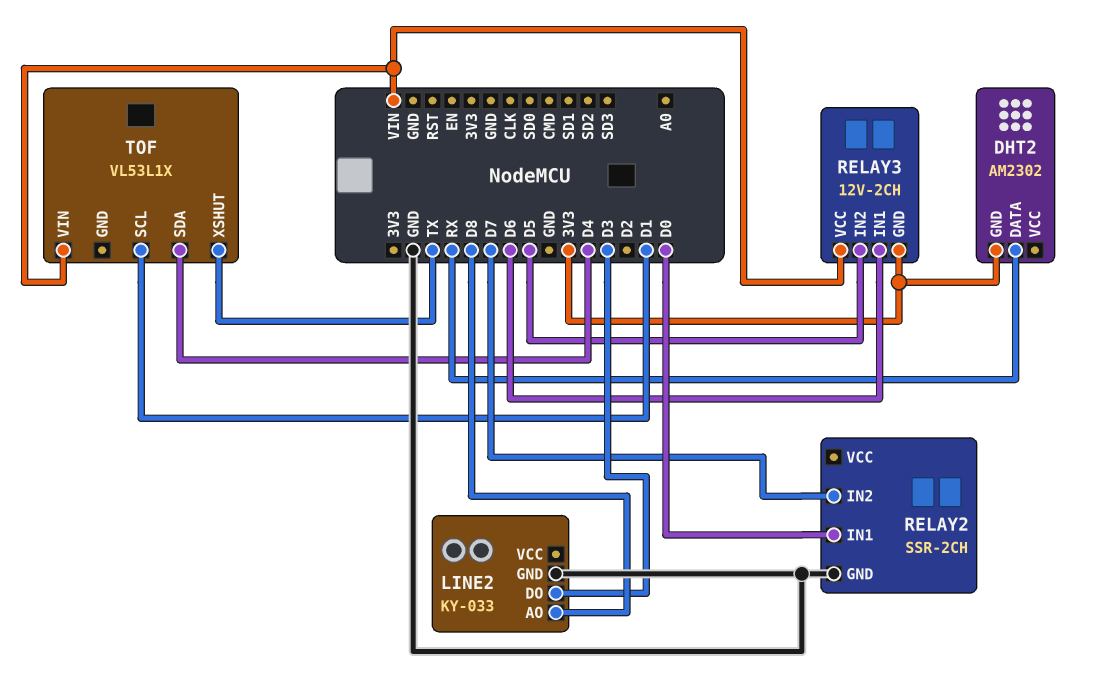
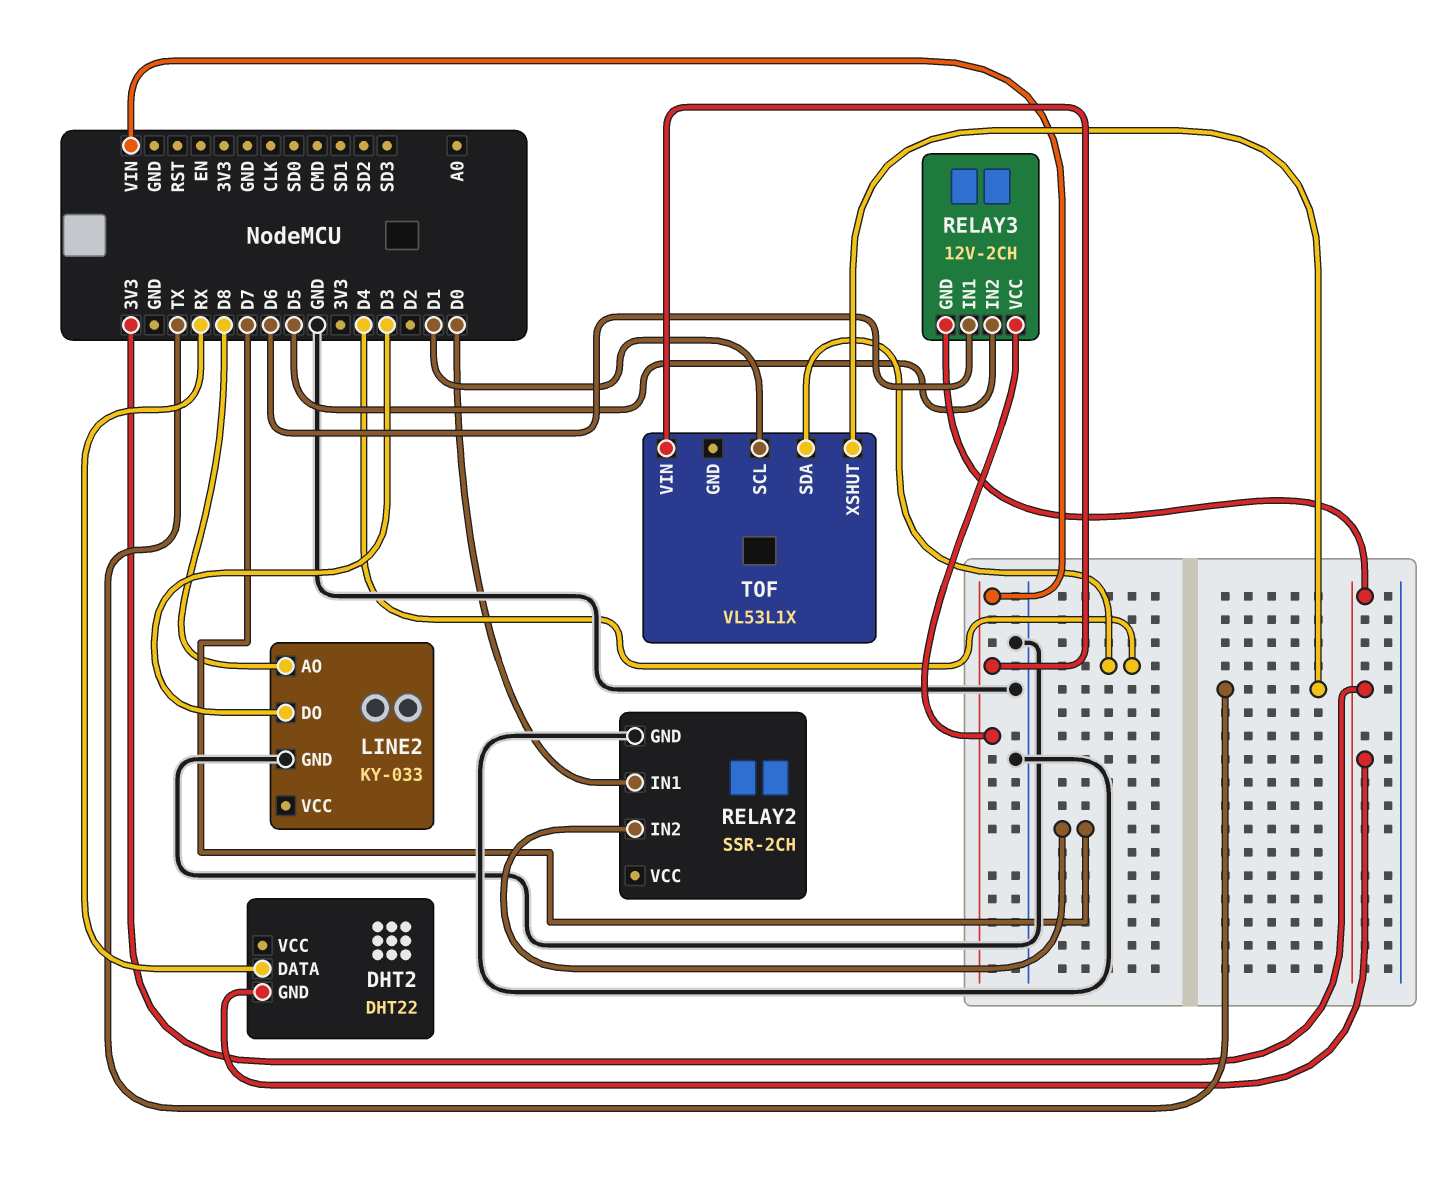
DHT2: AM2302 -> DHT22

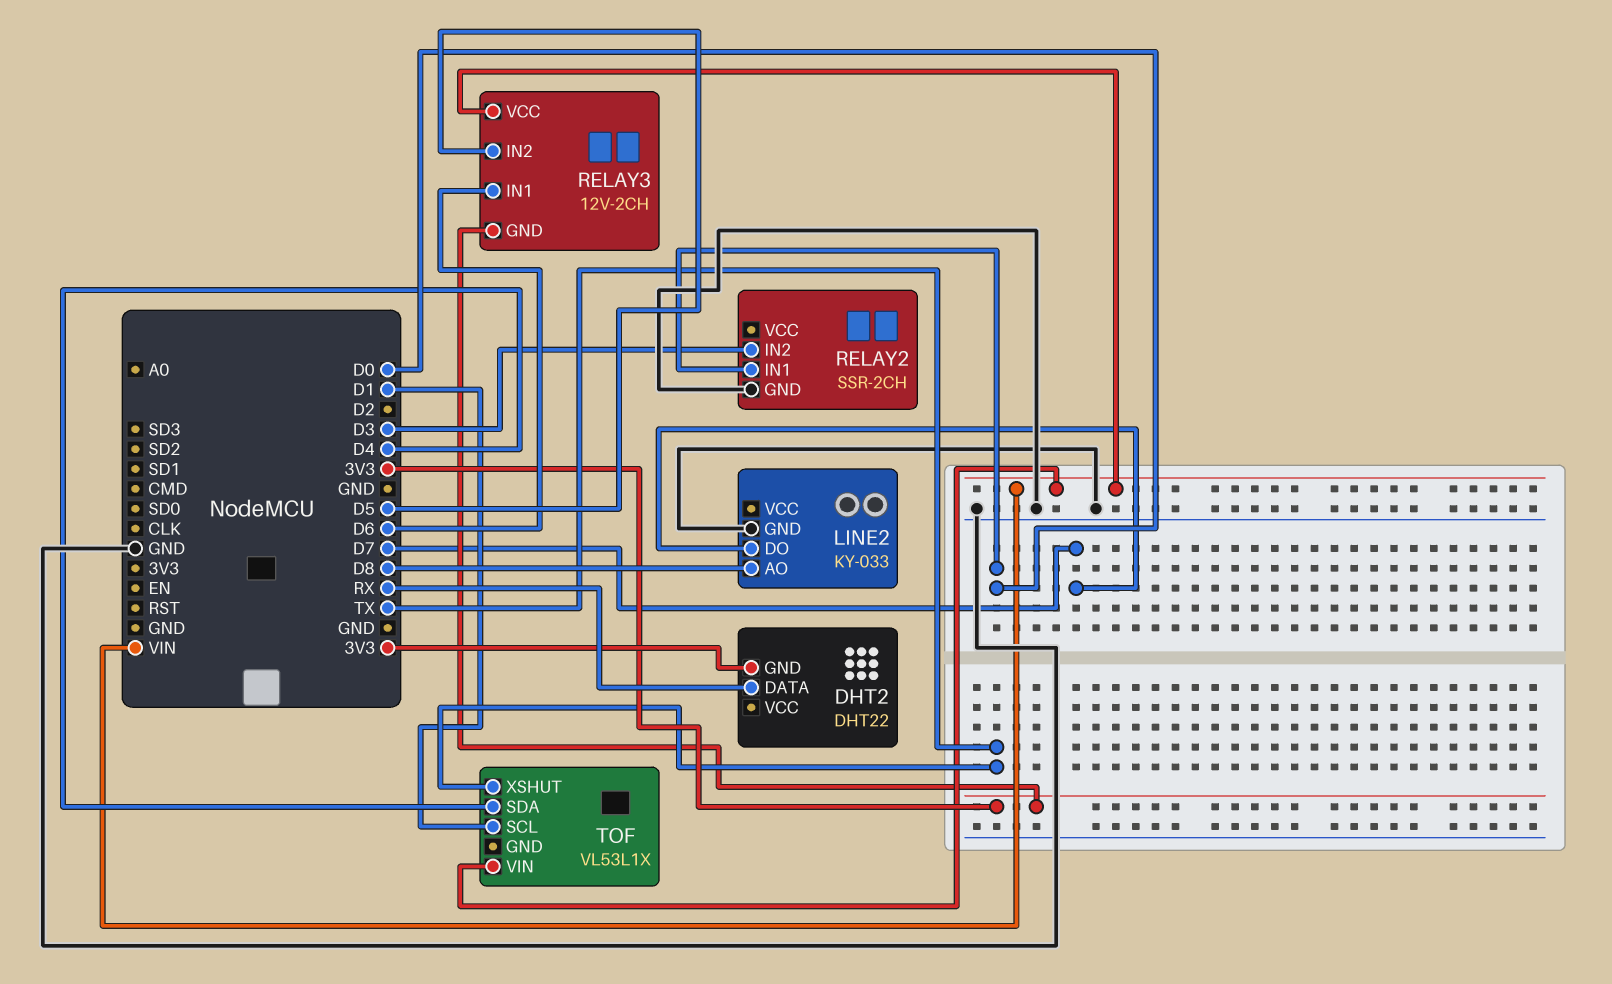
LINE2 pin DO: D3 -> D7
RELAY2 pin IN2: D7 -> D3

